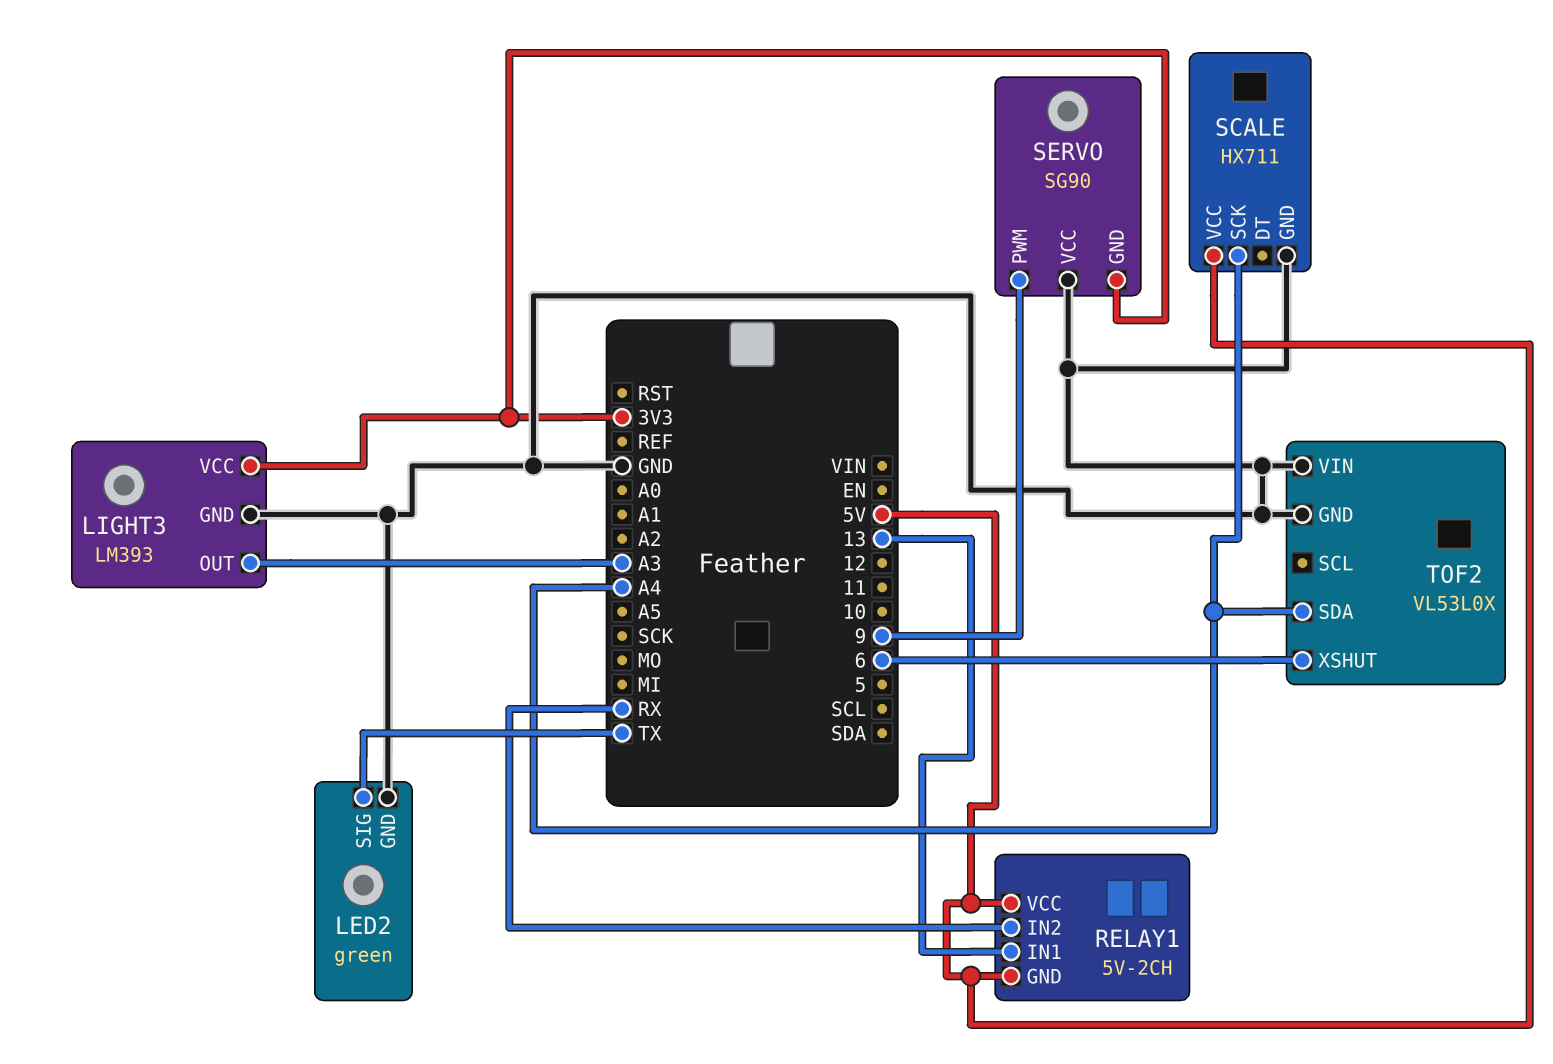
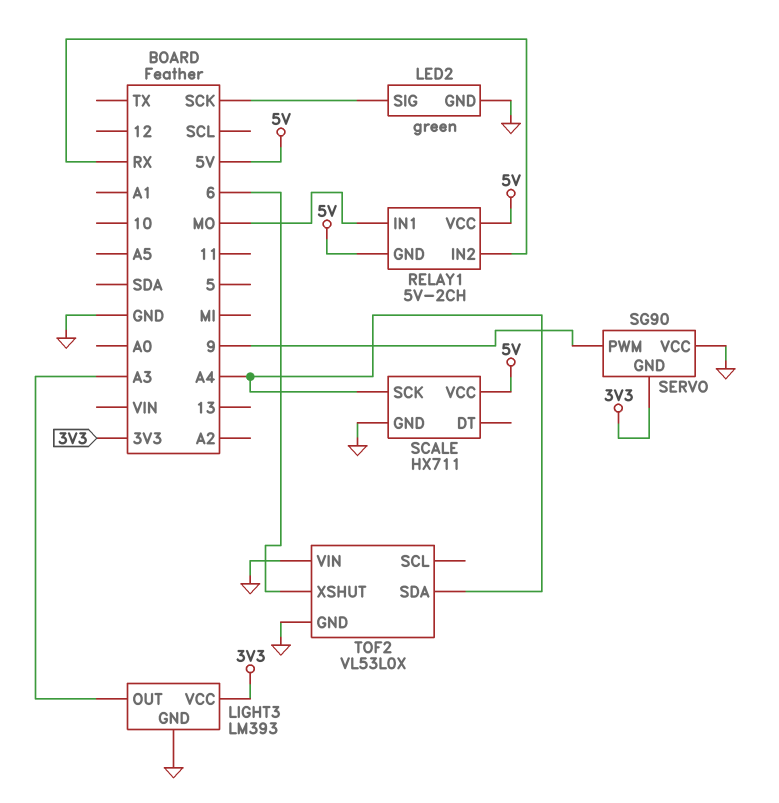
LED2 pin SIG: TX -> SCK
RELAY1 pin IN1: 13 -> MO

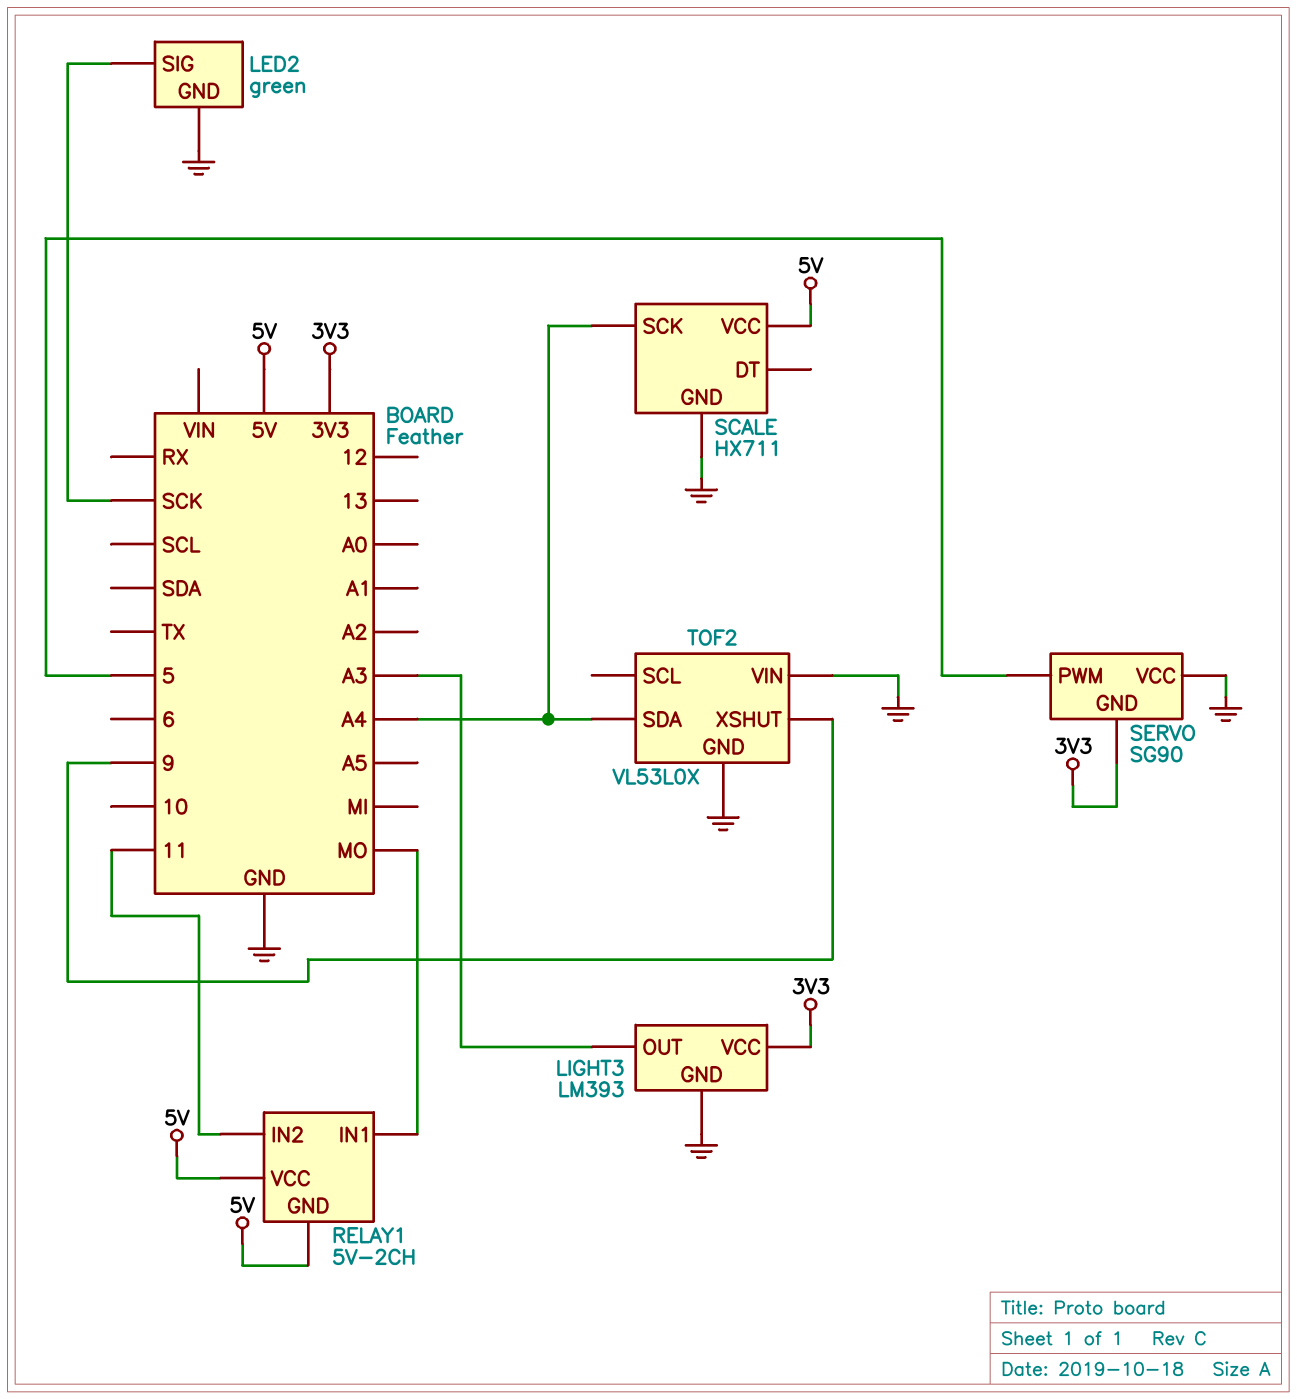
RELAY1 pin IN2: RX -> 11
SERVO pin PWM: 9 -> 5
TOF2 pin XSHUT: 6 -> 9

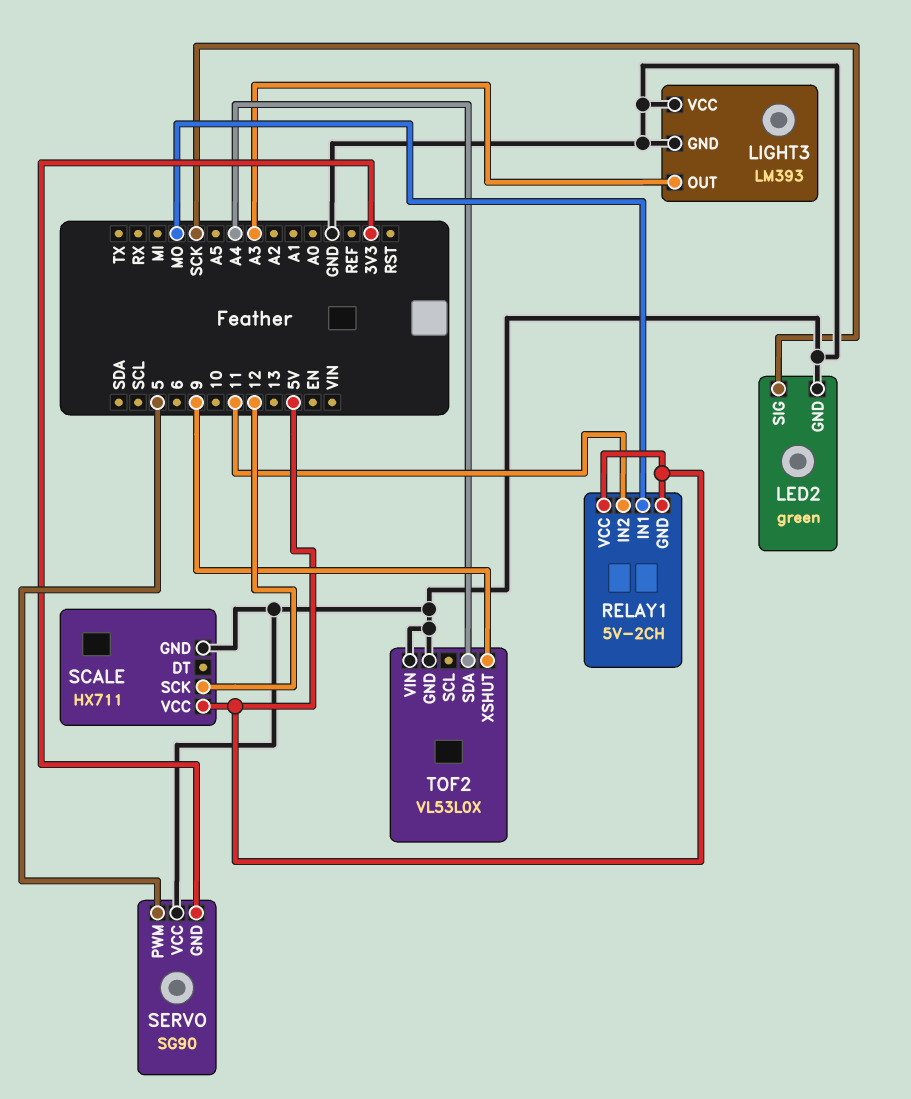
LIGHT3 pin VCC: 3V3 -> GND
SCALE pin SCK: A4 -> 12

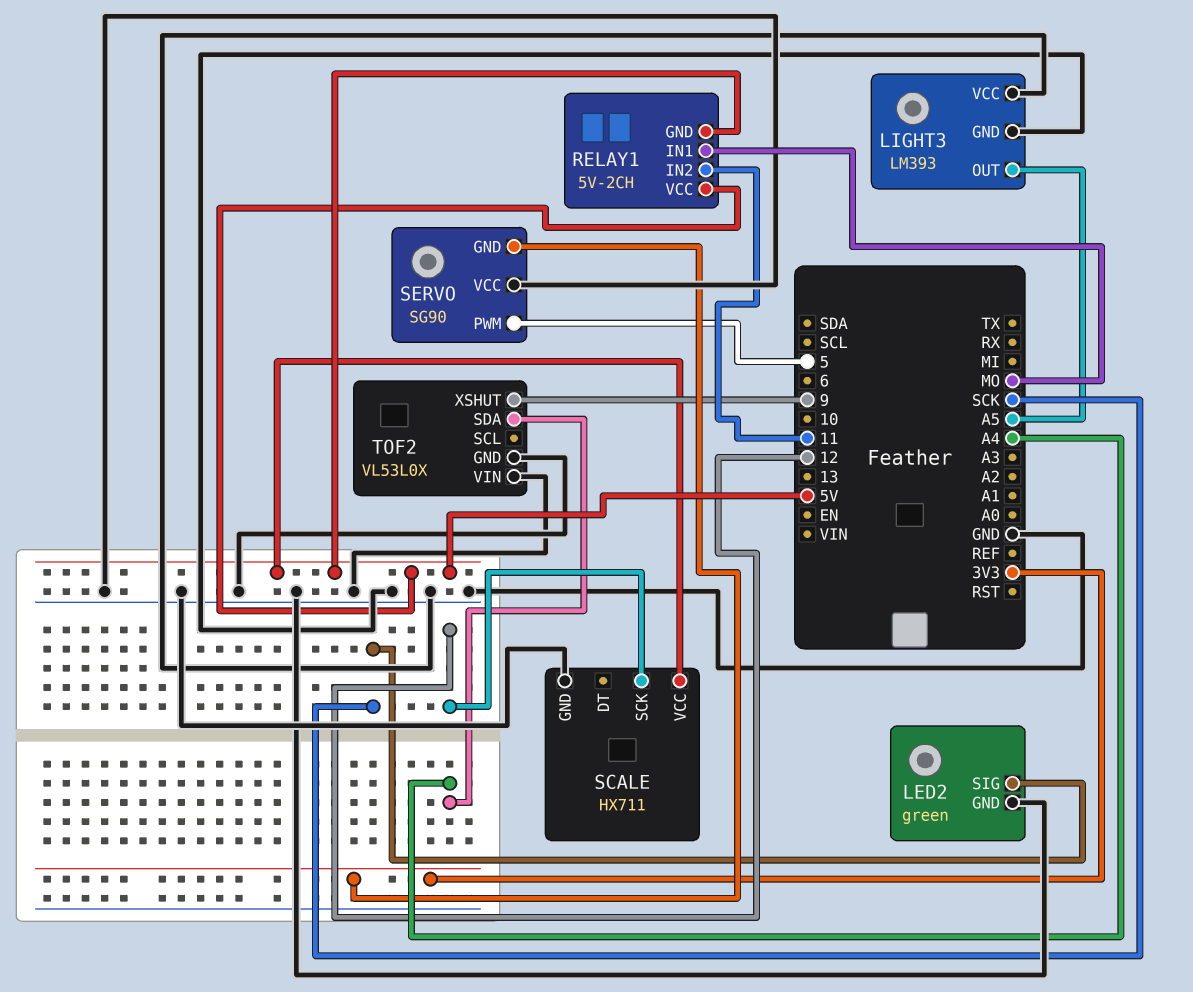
LIGHT3 pin OUT: A3 -> A5

